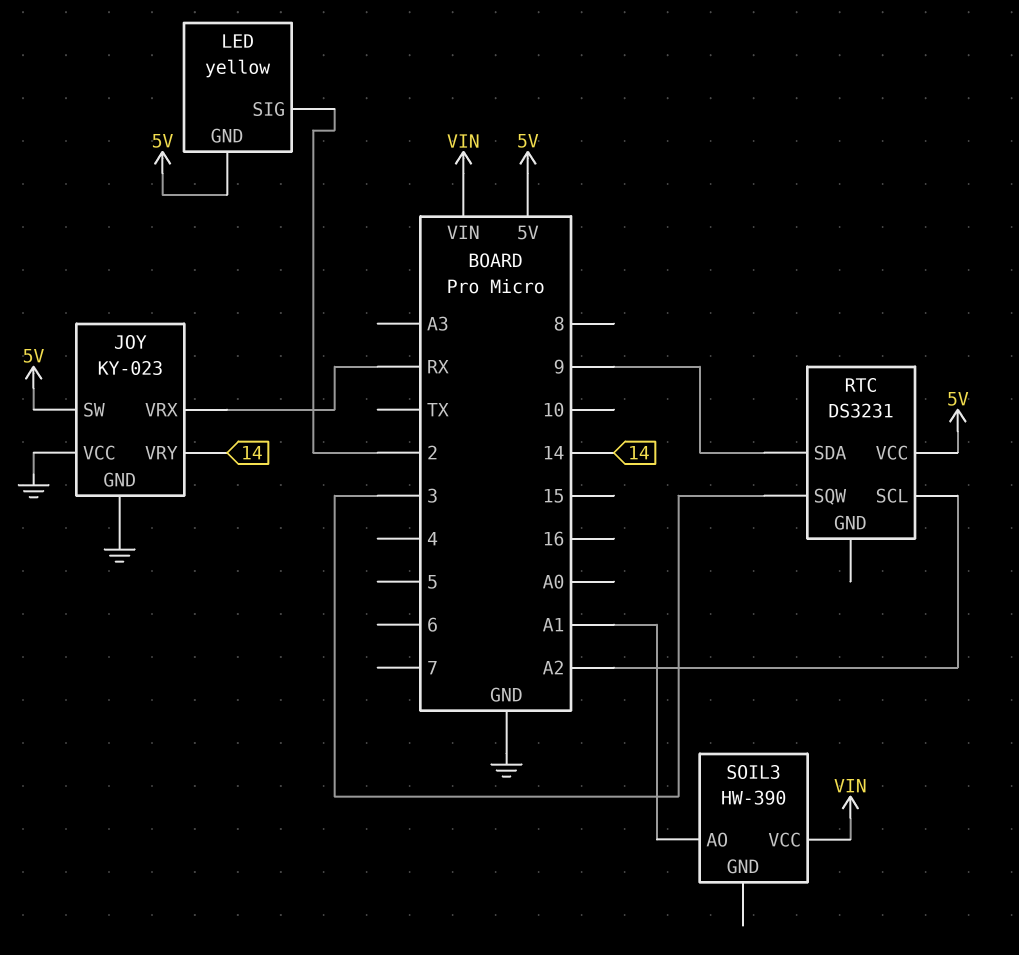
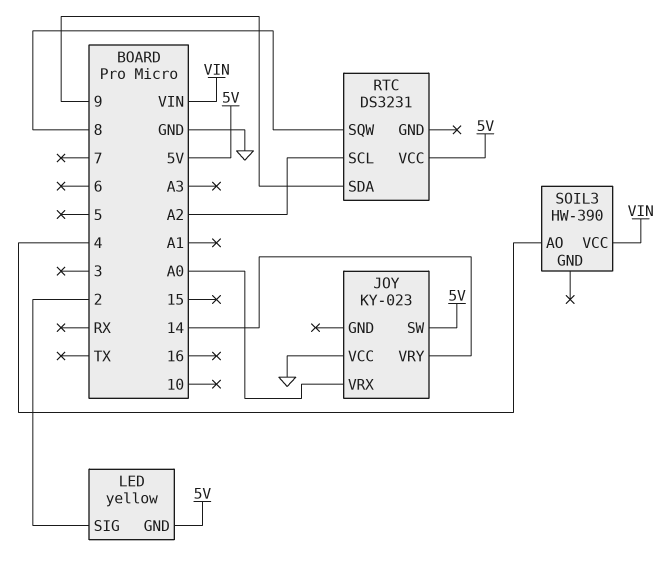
JOY pin GND: GND -> none
JOY pin VRX: RX -> A0
RTC pin SQW: 3 -> 8
SOIL3 pin AO: A1 -> 4

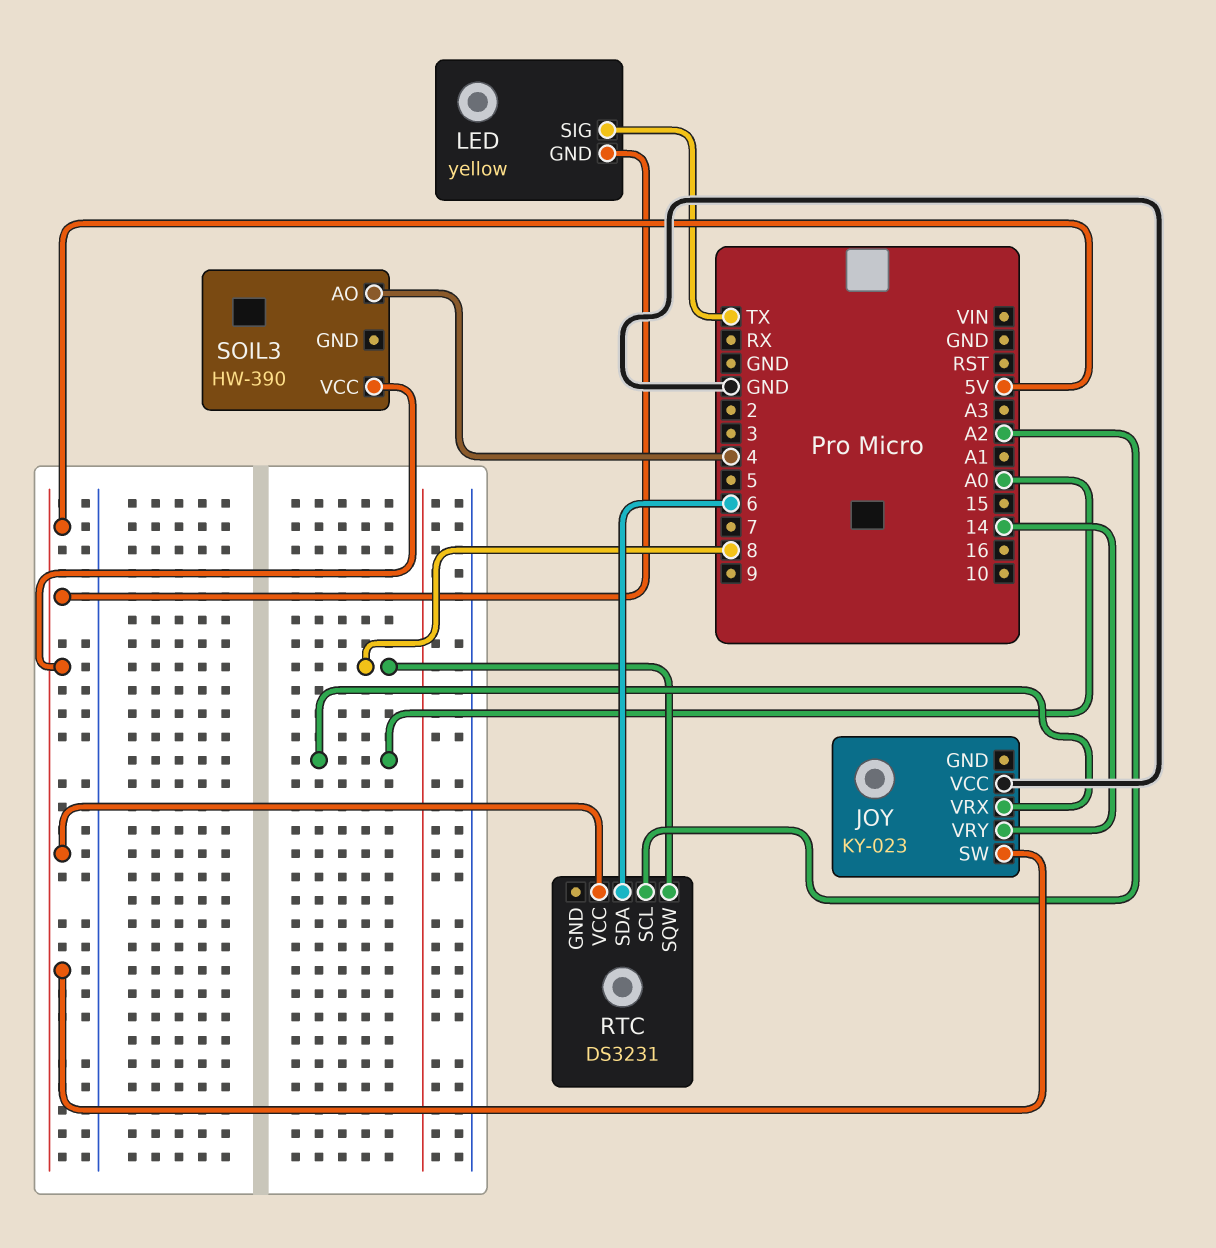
LED pin SIG: 2 -> TX
RTC pin SDA: 9 -> 6
SOIL3 pin VCC: VIN -> 5V

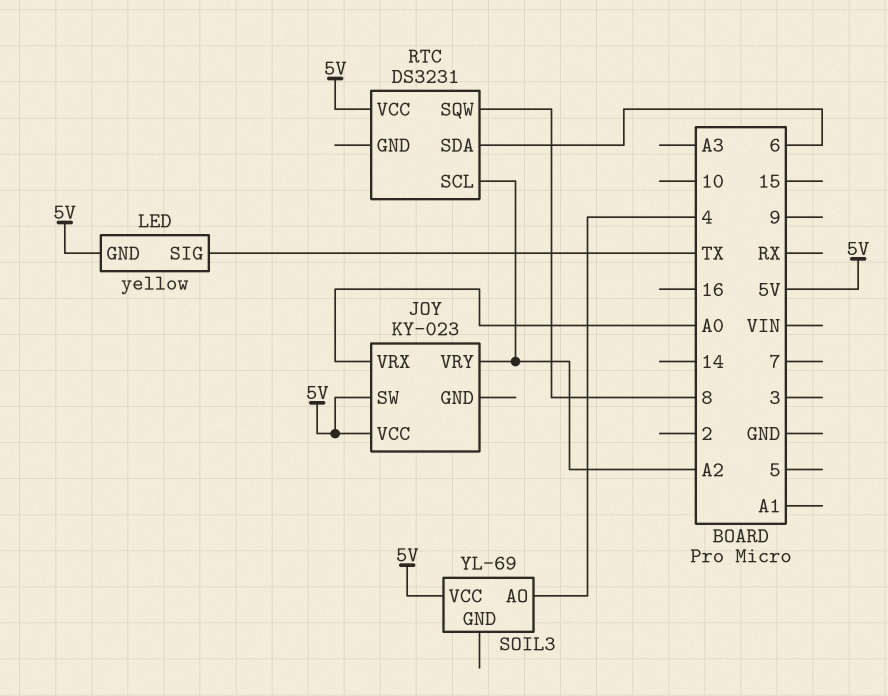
JOY pin VCC: GND -> 5V
JOY pin VRY: 14 -> A2
SOIL3: HW-390 -> YL-69

